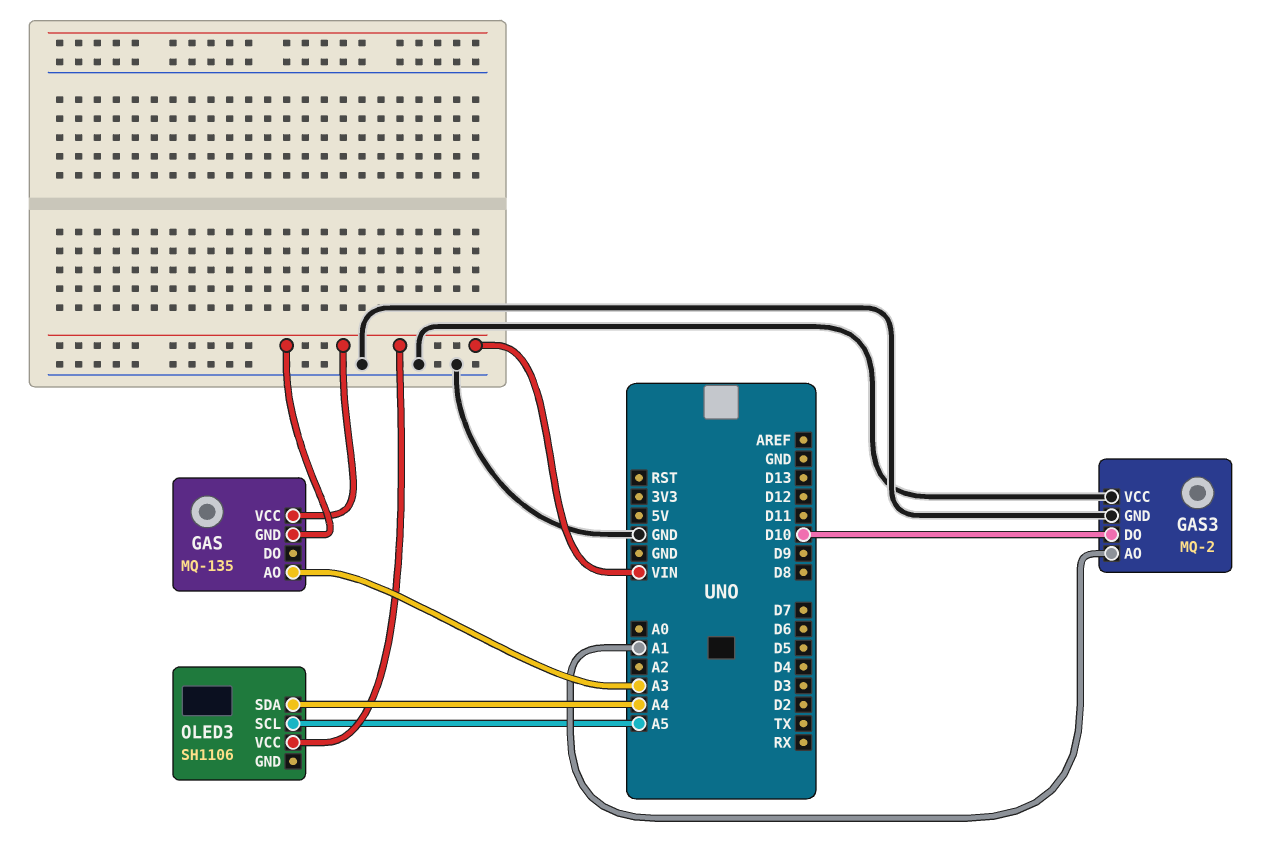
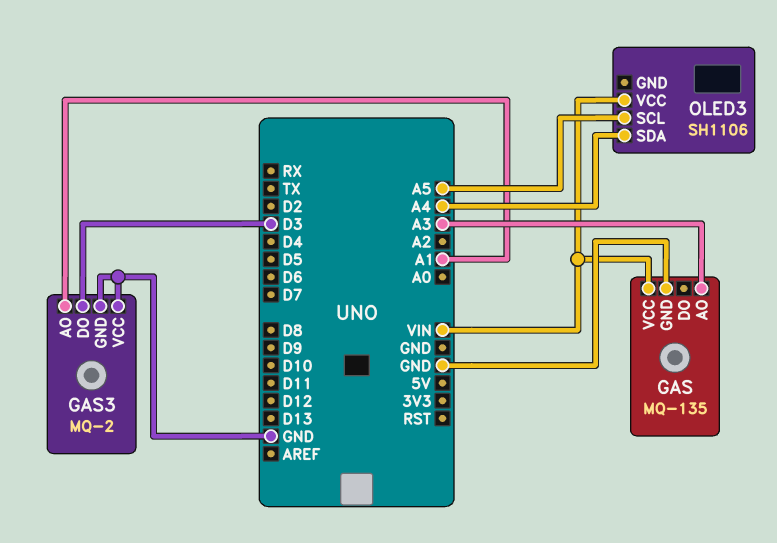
GAS pin GND: VIN -> GND
GAS3 pin DO: D10 -> D3

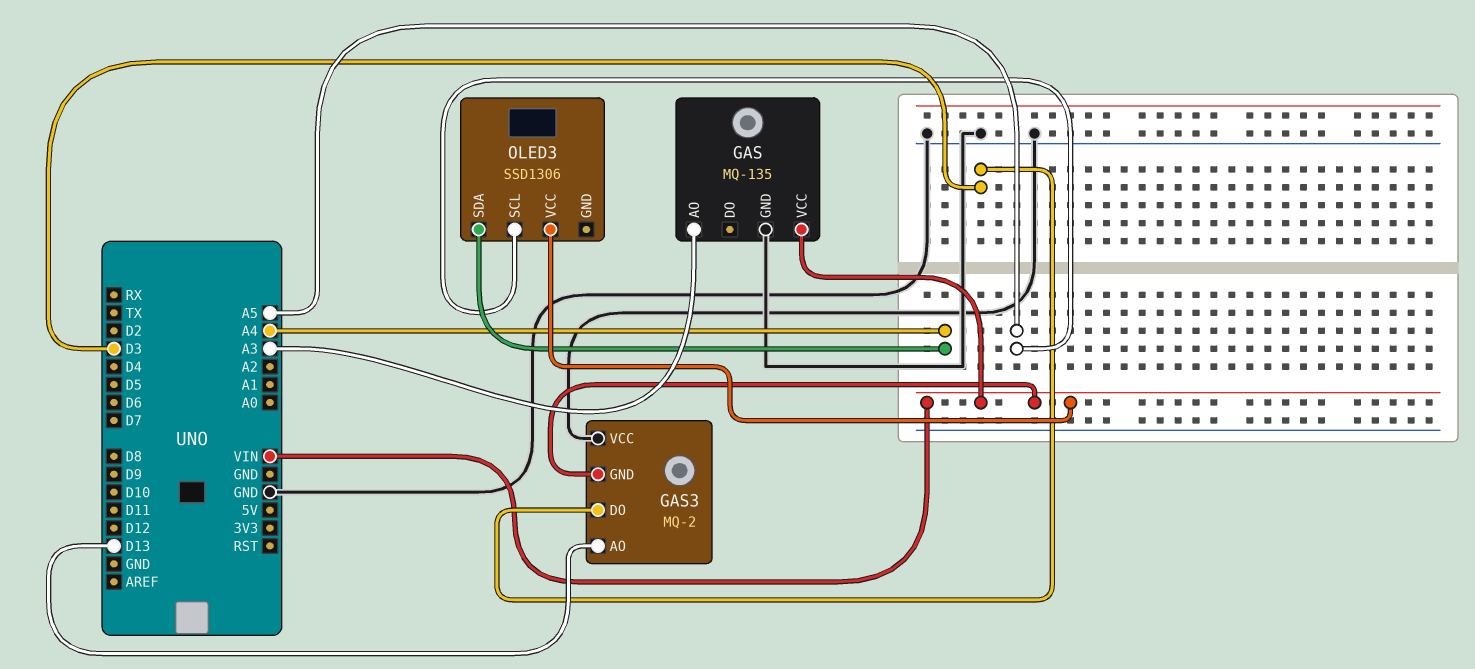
GAS3 pin AO: A1 -> D13
GAS3 pin GND: GND -> VIN
OLED3: SH1106 -> SSD1306

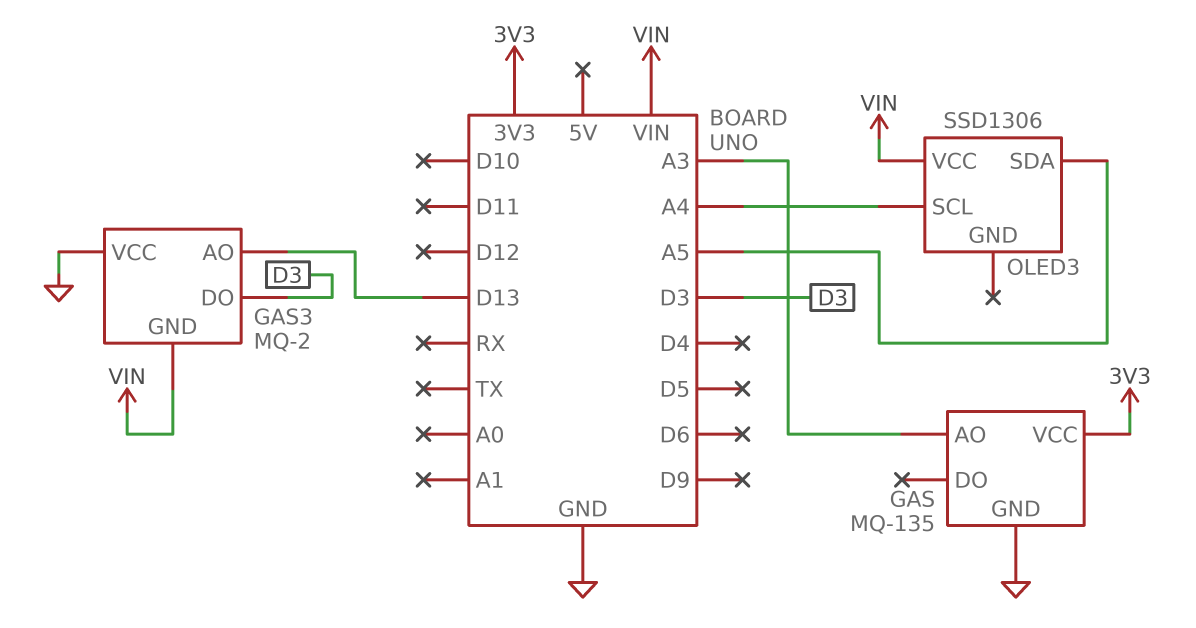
GAS pin VCC: VIN -> 3V3
OLED3 pin SCL: A5 -> A4
OLED3 pin SDA: A4 -> A5

